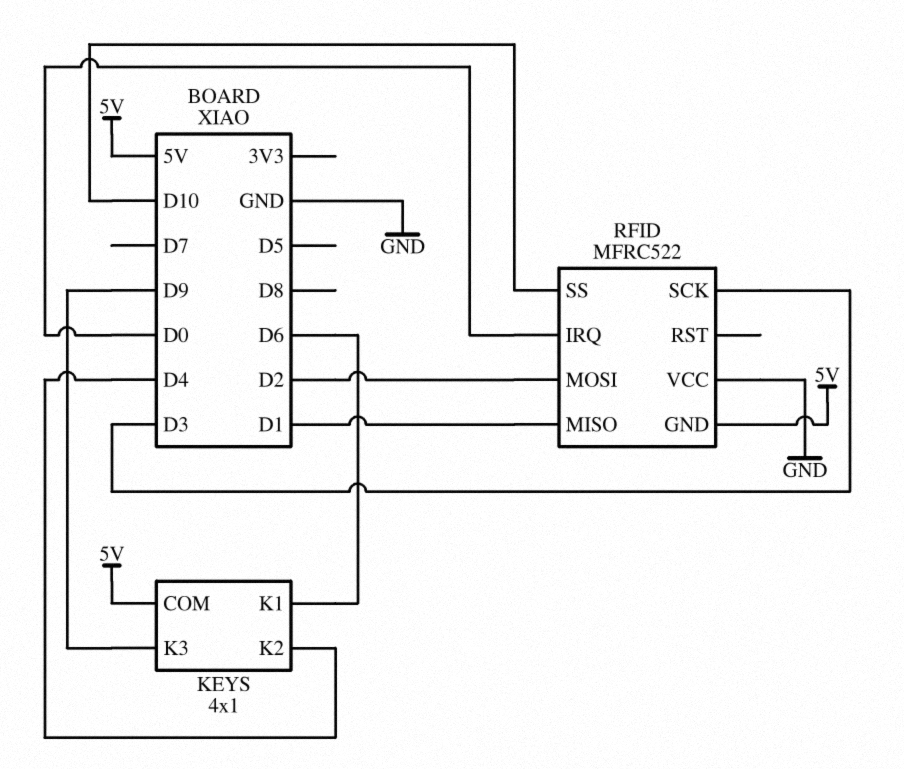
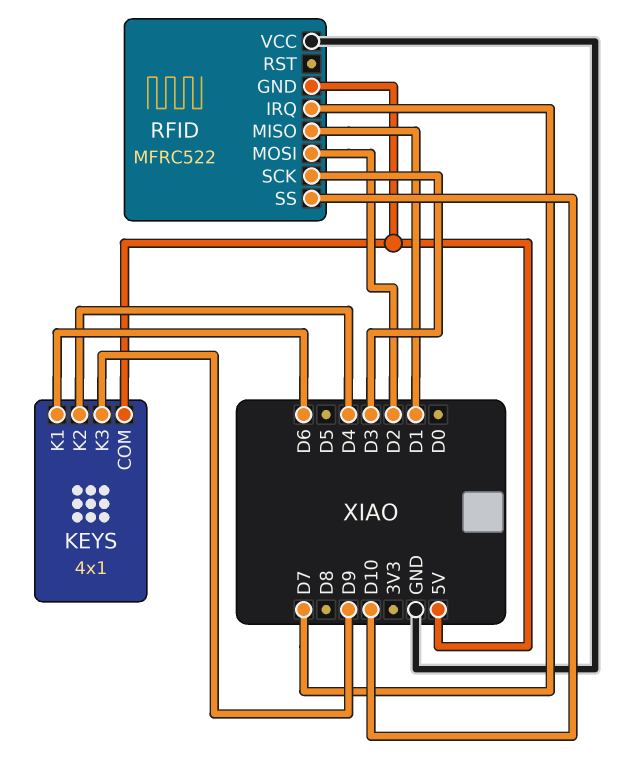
RFID pin IRQ: D0 -> D7

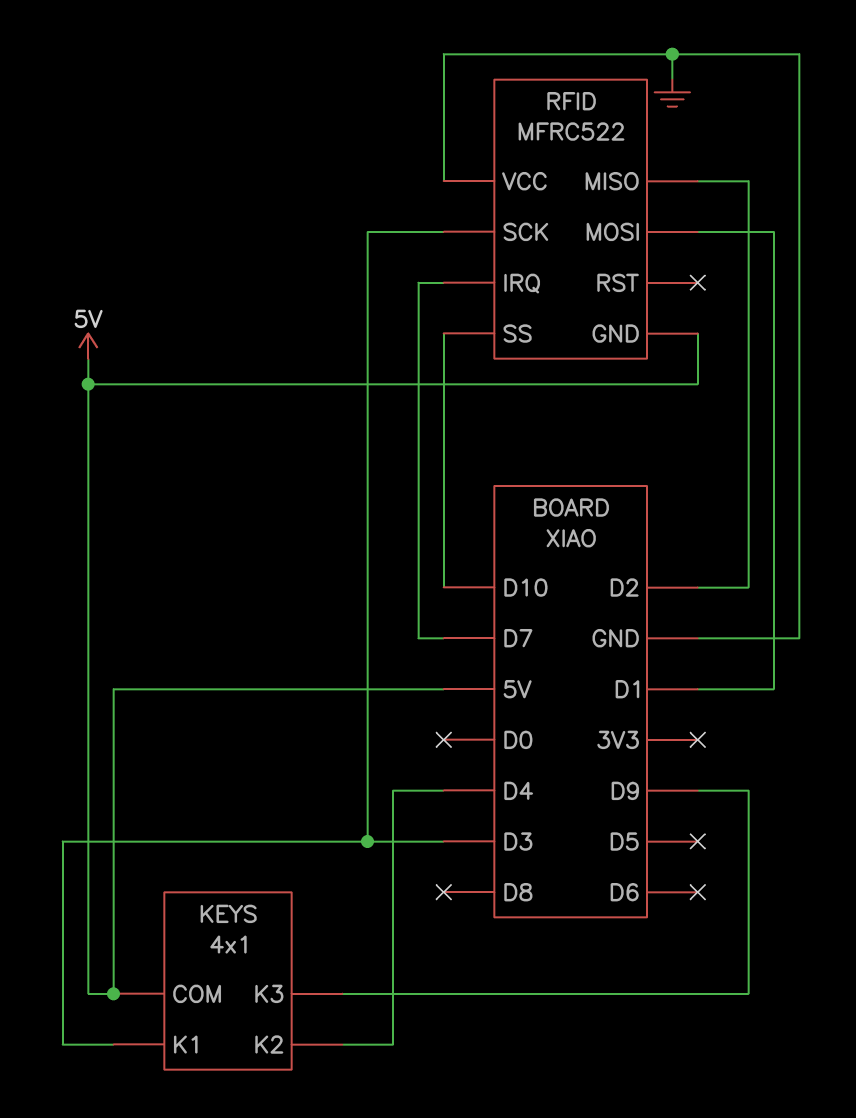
KEYS pin K1: D6 -> D3
RFID pin MISO: D1 -> D2
RFID pin MOSI: D2 -> D1

